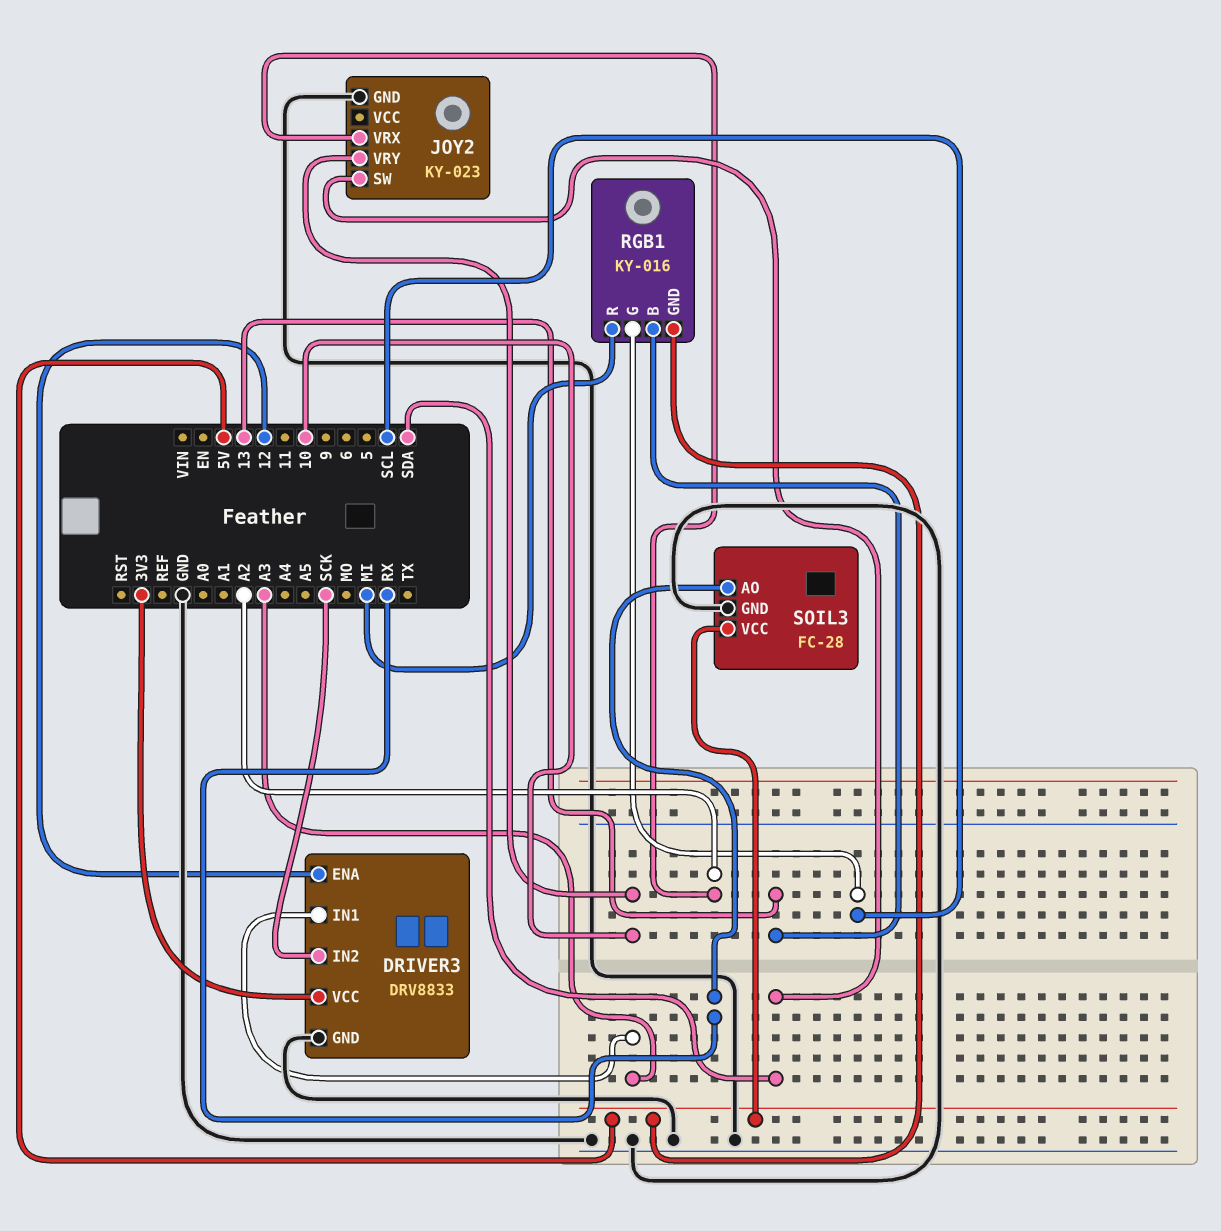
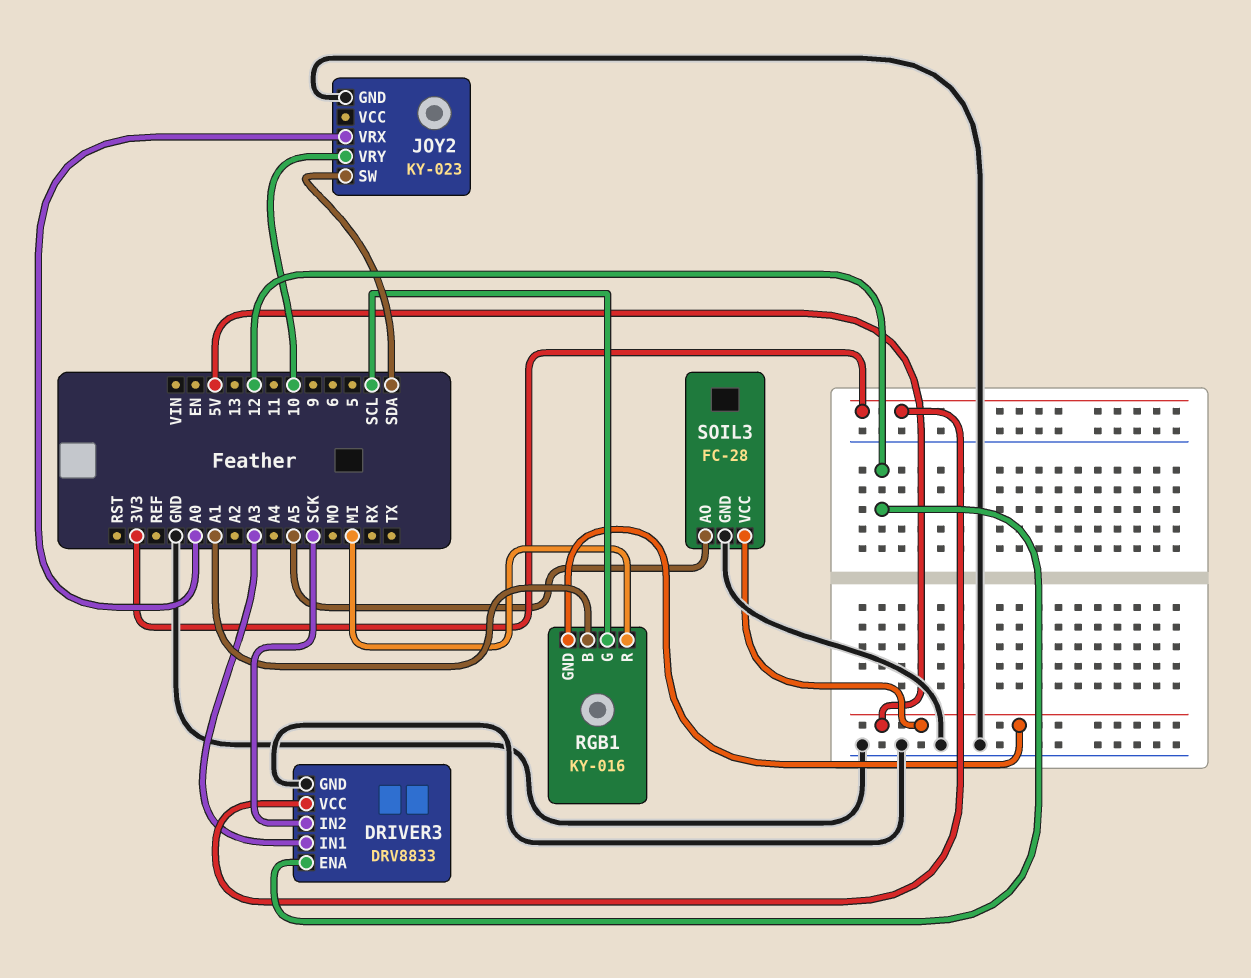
JOY2 pin VRX: A2 -> A0
RGB1 pin B: 13 -> A1
SOIL3 pin AO: RX -> A5

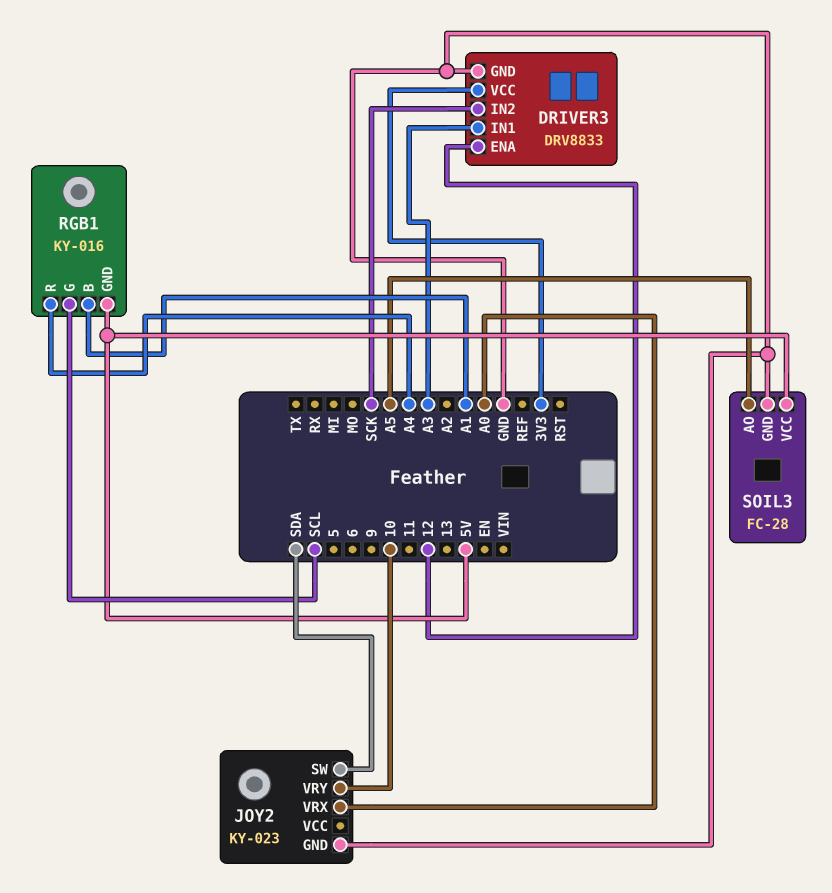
RGB1 pin R: MI -> A4

